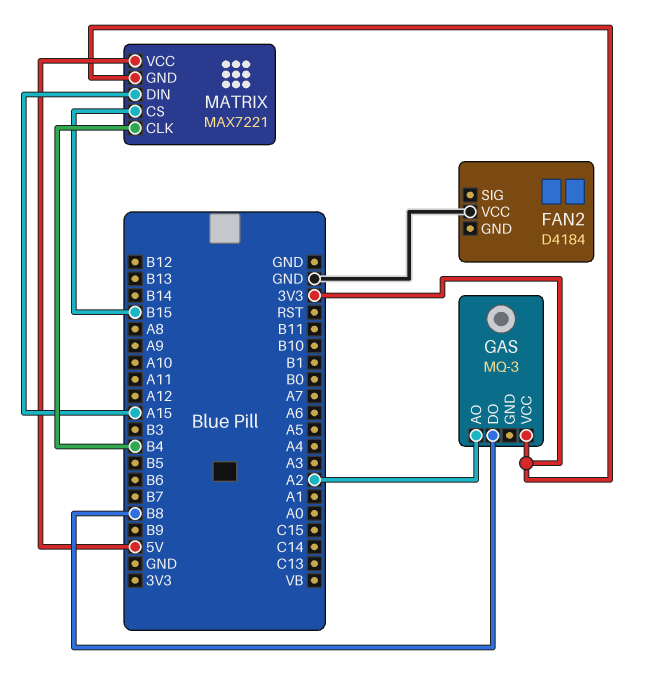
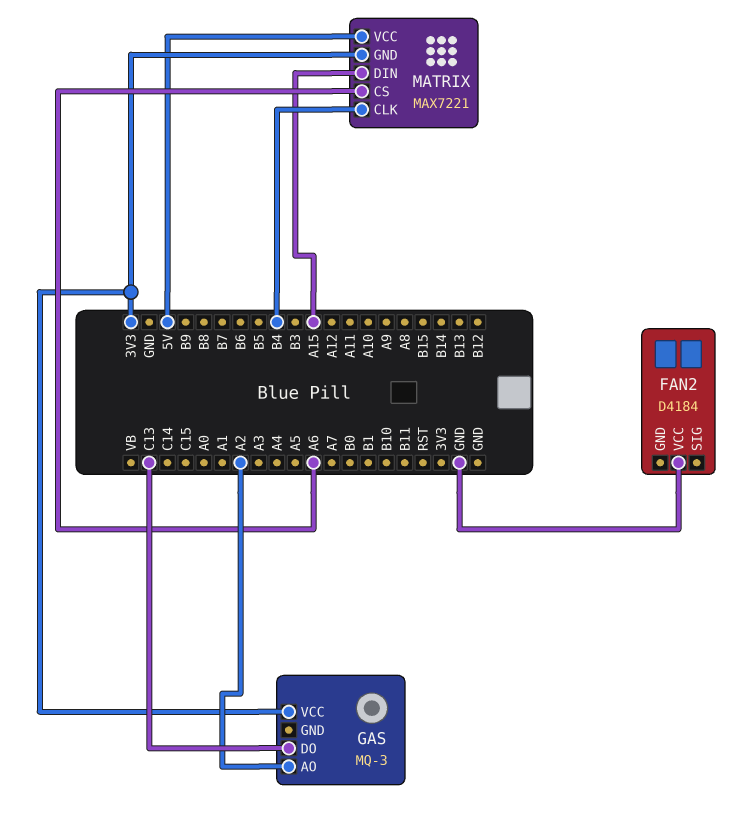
GAS pin DO: B8 -> C13
MATRIX pin CS: B15 -> A6

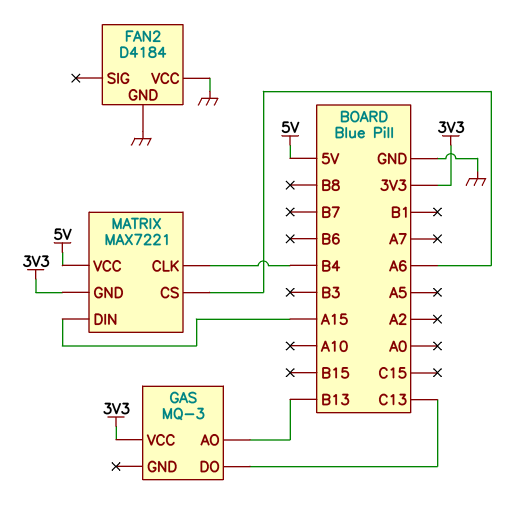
FAN2 pin GND: none -> GND
GAS pin AO: A2 -> B13

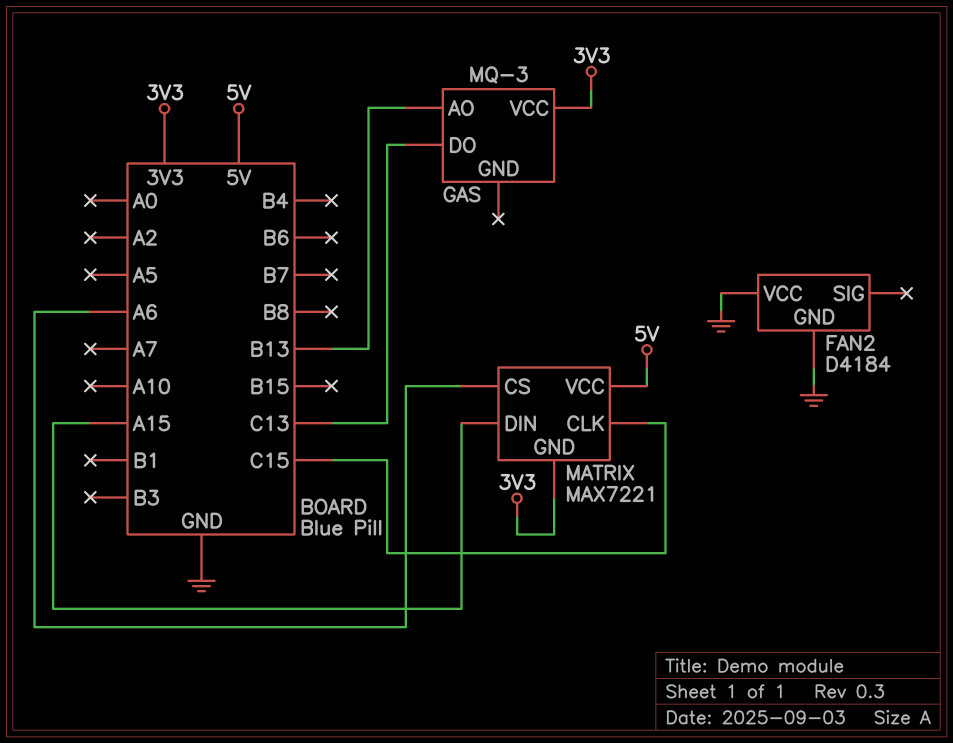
MATRIX pin CLK: B4 -> C15

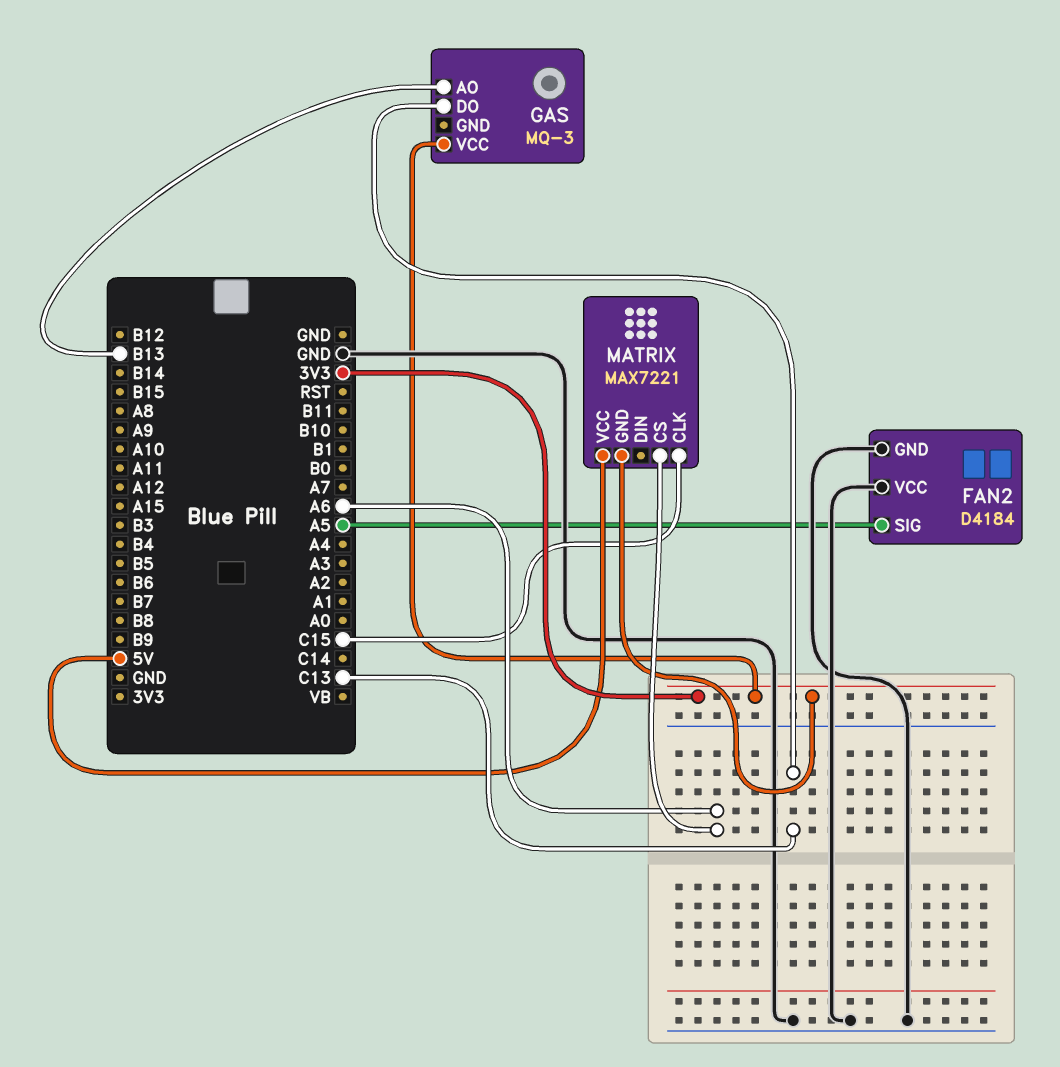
FAN2 pin SIG: none -> A5
MATRIX pin DIN: A15 -> none

